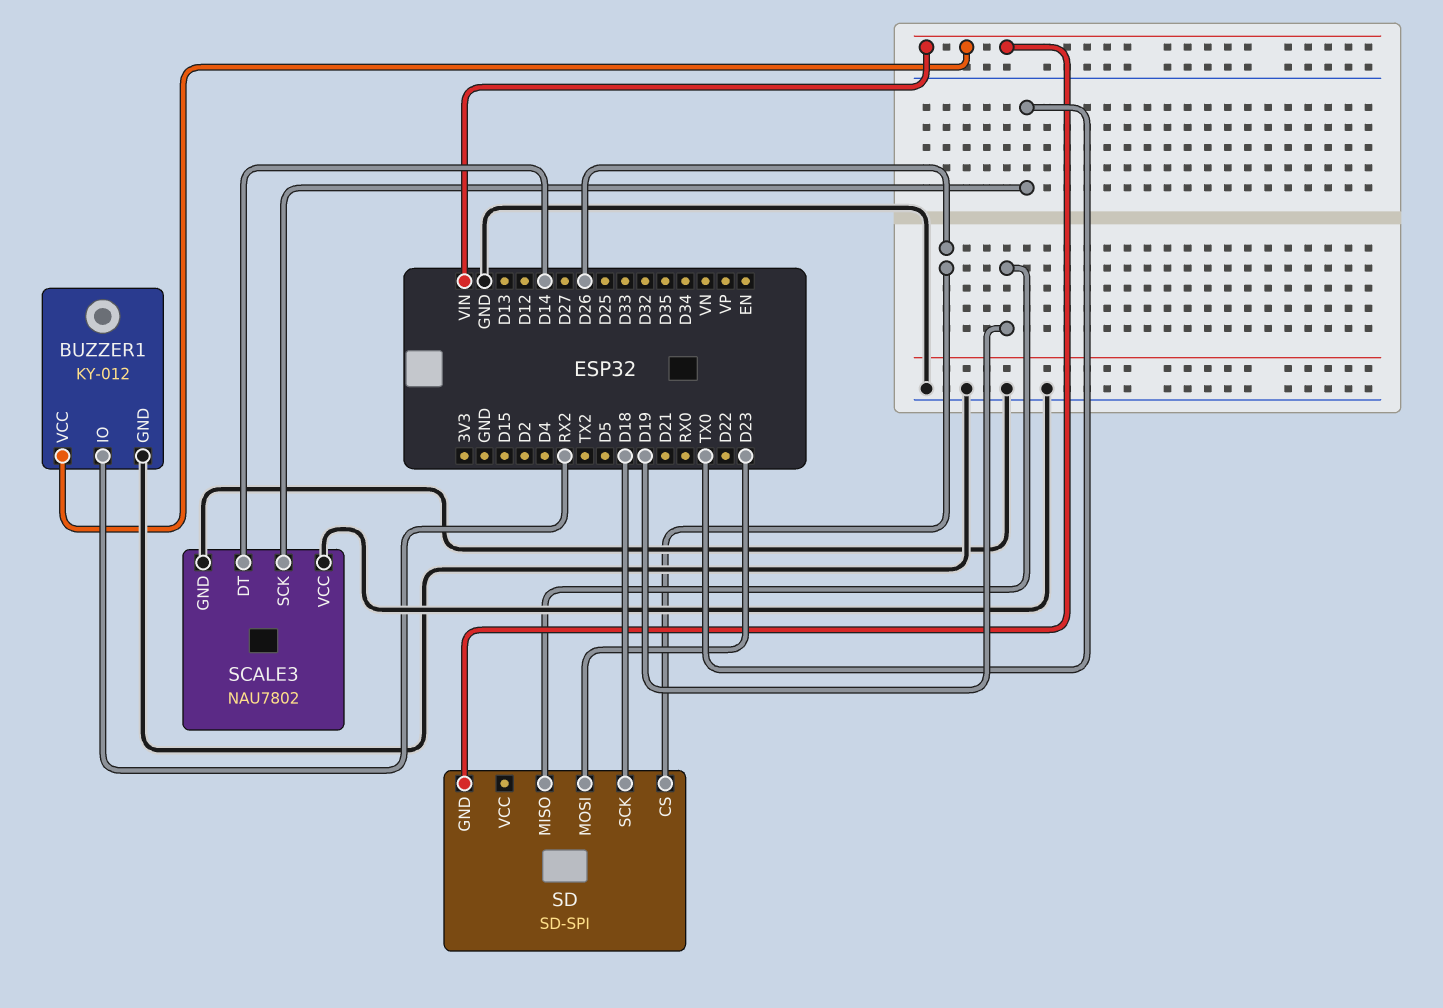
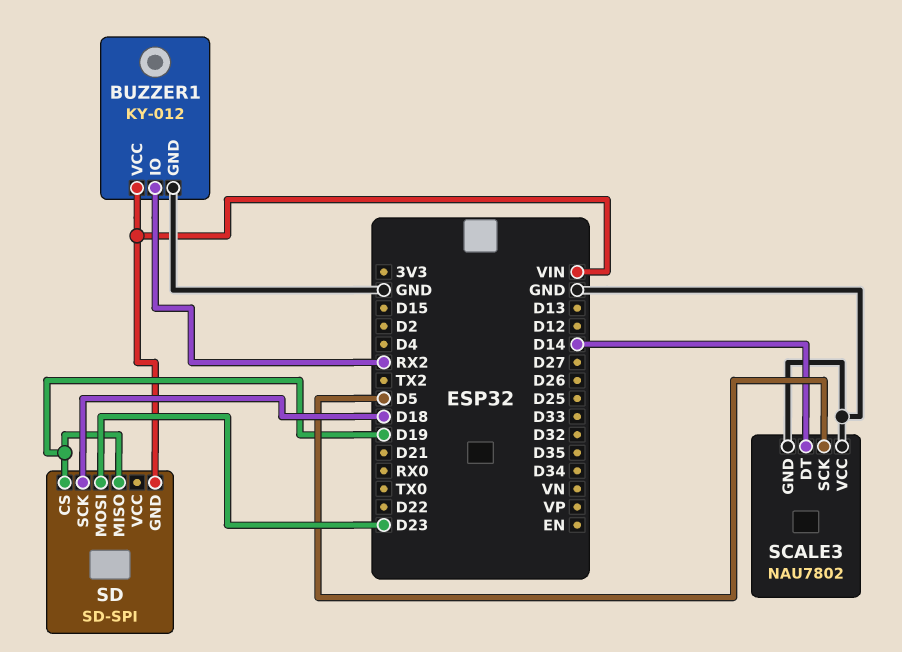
SCALE3 pin SCK: TX0 -> D5
SD pin CS: D26 -> D19

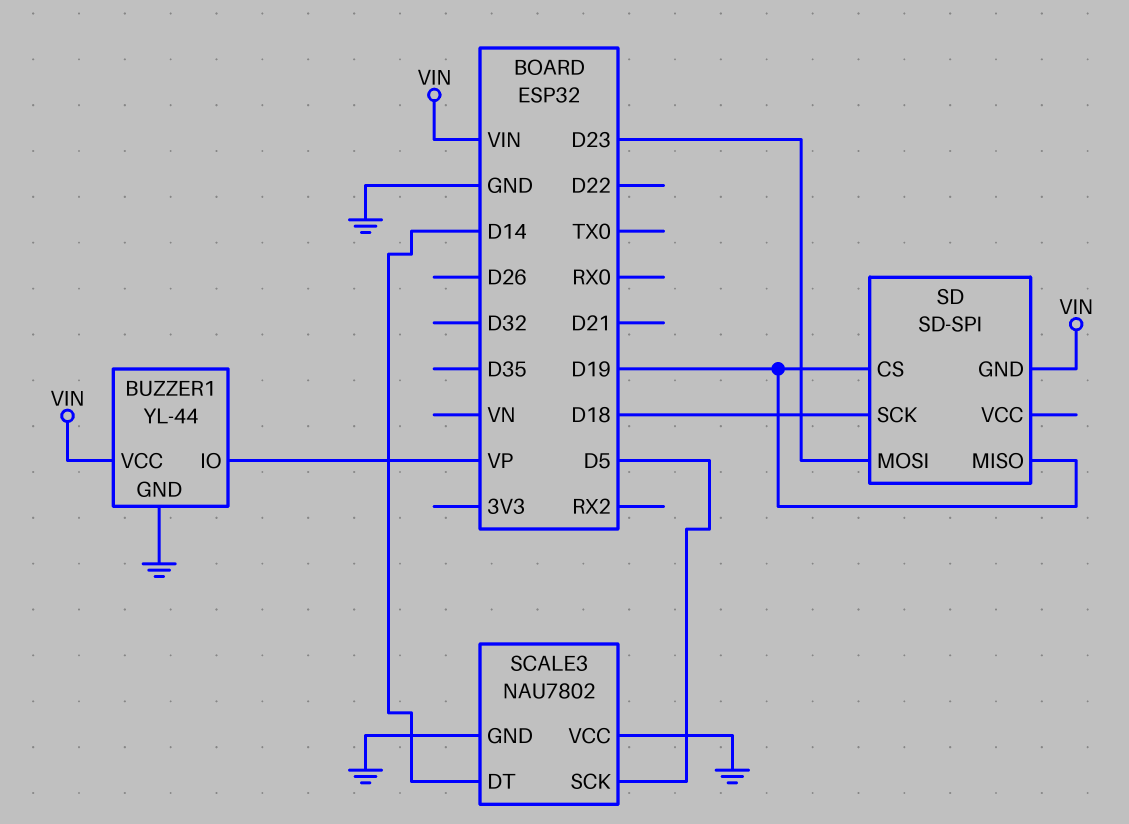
BUZZER1: KY-012 -> YL-44
BUZZER1 pin IO: RX2 -> VP

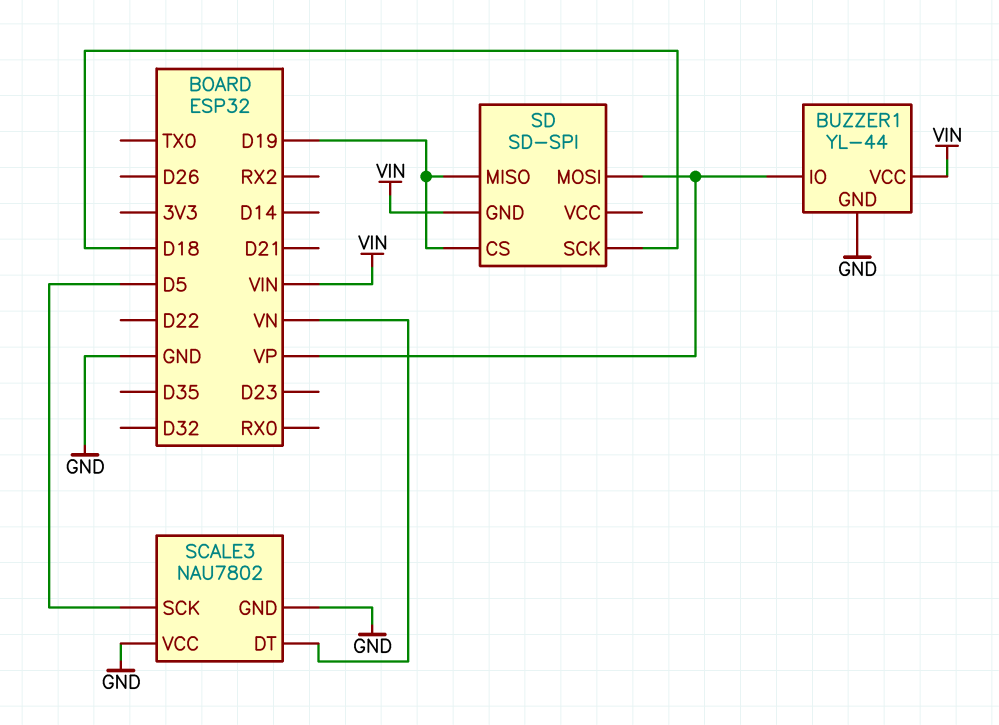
SCALE3 pin DT: D14 -> VN
SD pin MOSI: D23 -> VP

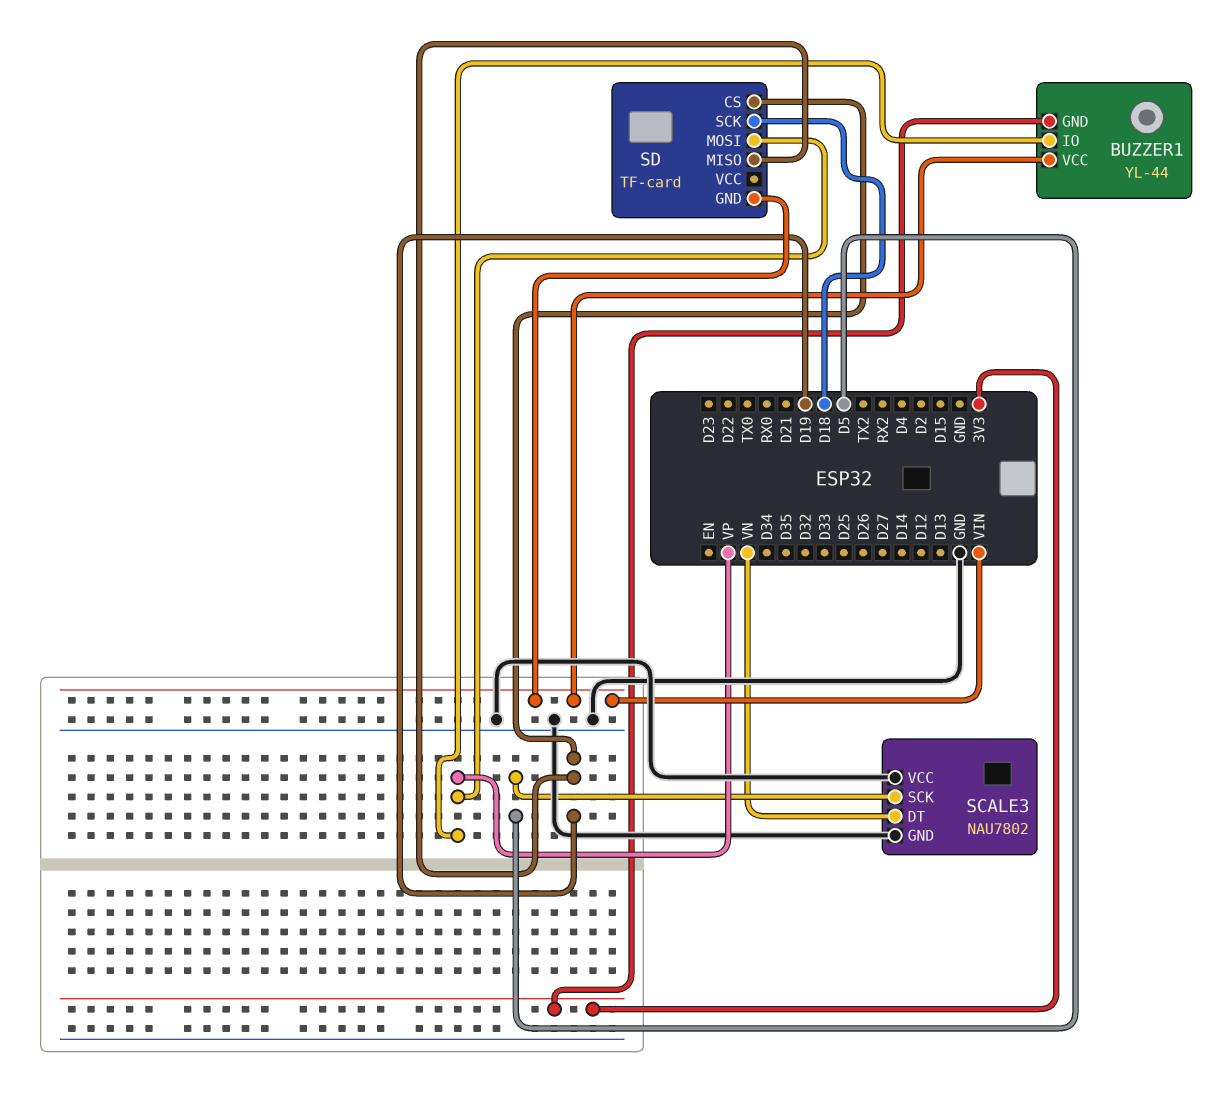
BUZZER1 pin GND: GND -> 3V3
SD: SD-SPI -> TF-card

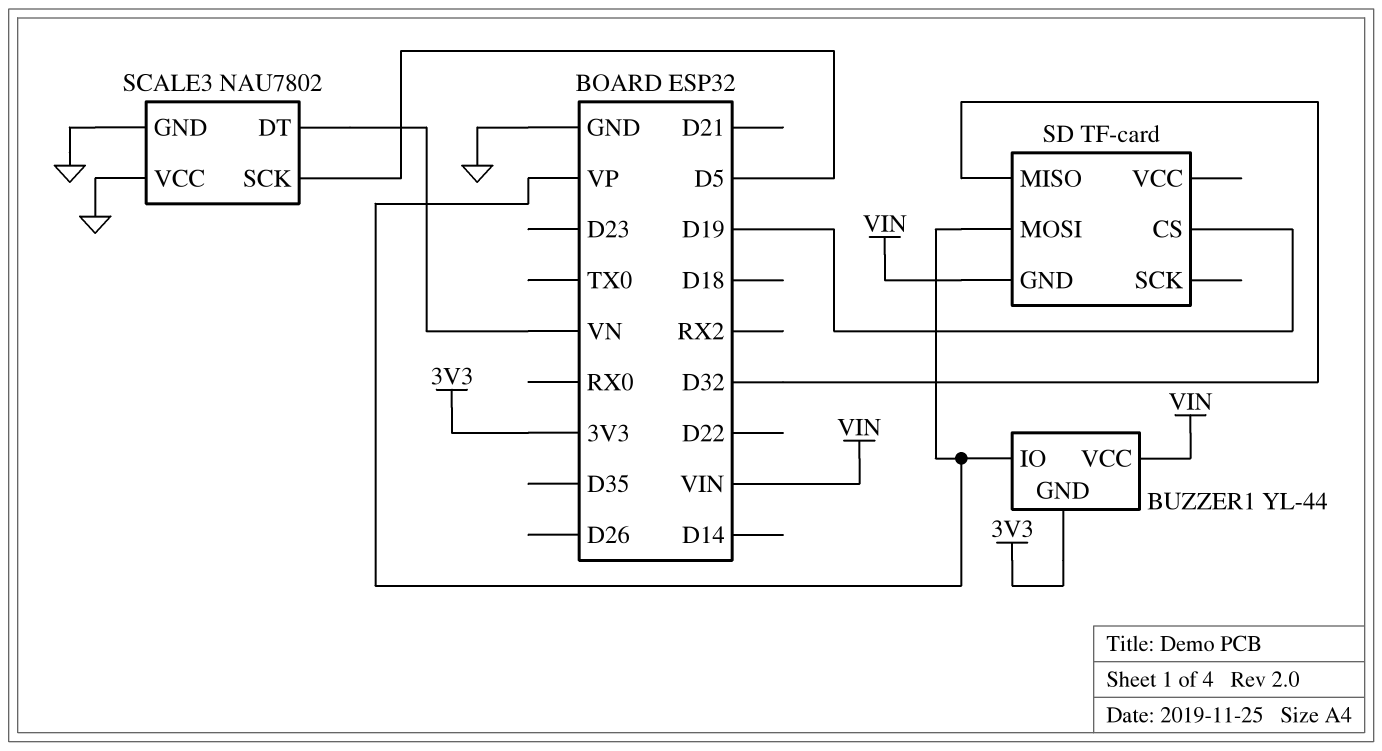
SD pin MISO: D19 -> D32
SD pin SCK: D18 -> none

